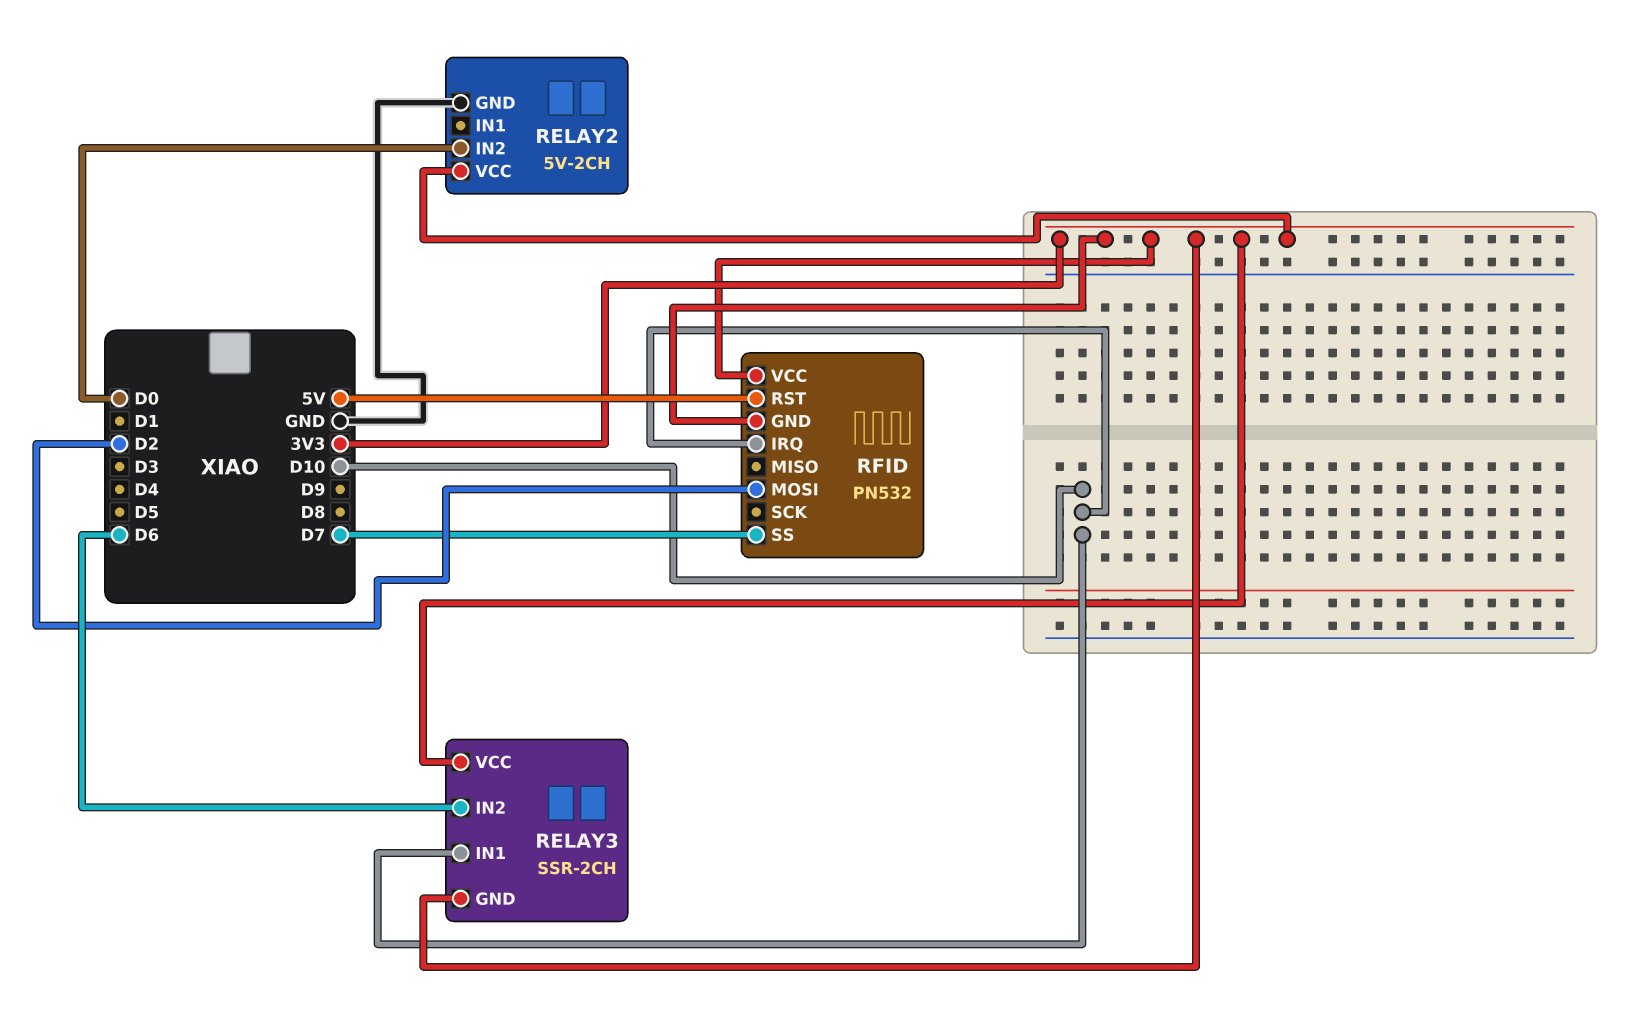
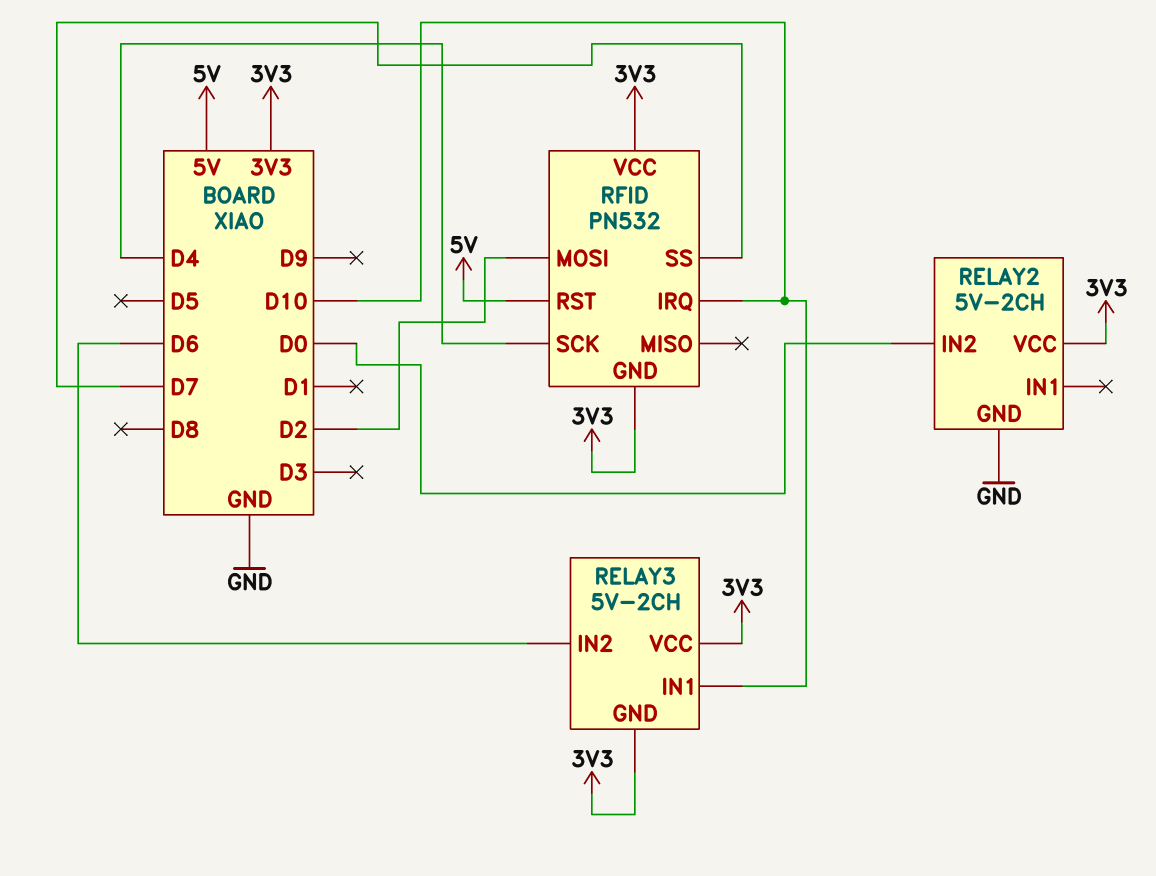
RELAY3: SSR-2CH -> 5V-2CH
RFID pin SCK: none -> D4

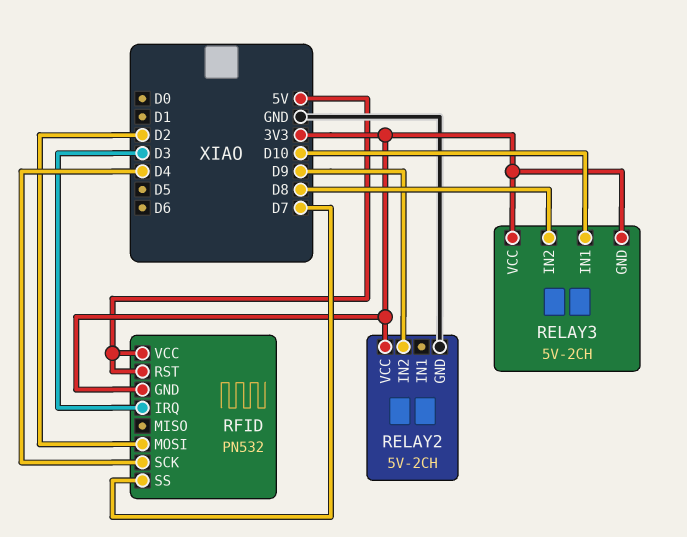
RELAY2 pin IN2: D0 -> D9
RELAY3 pin IN2: D6 -> D8
RFID pin IRQ: D10 -> D3
RFID pin VCC: 3V3 -> 5V

